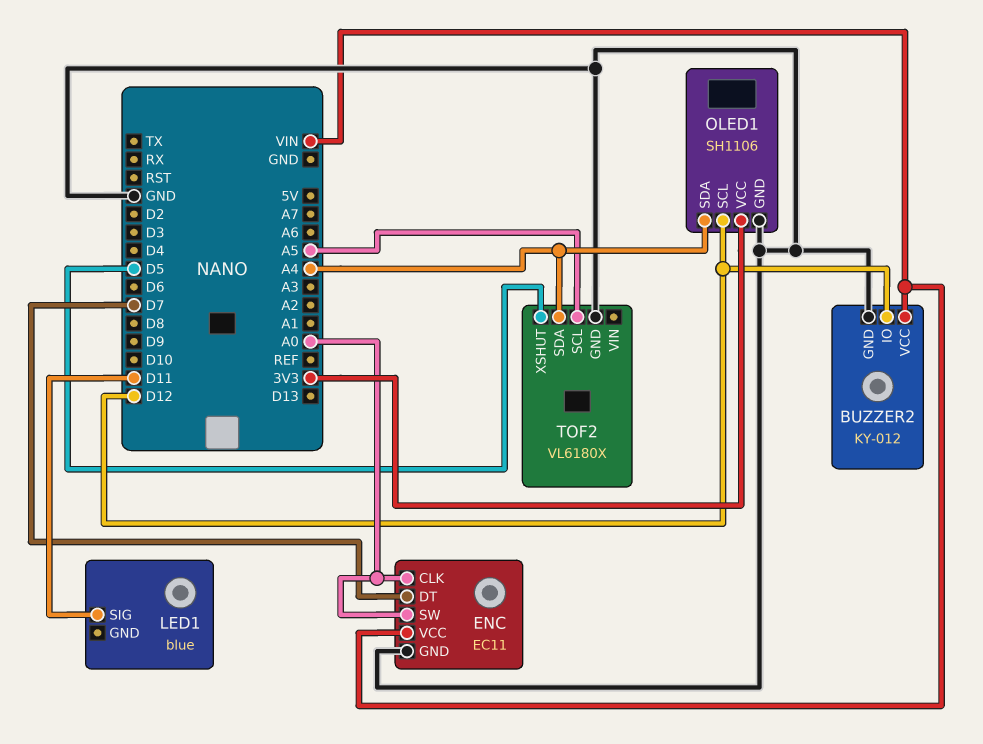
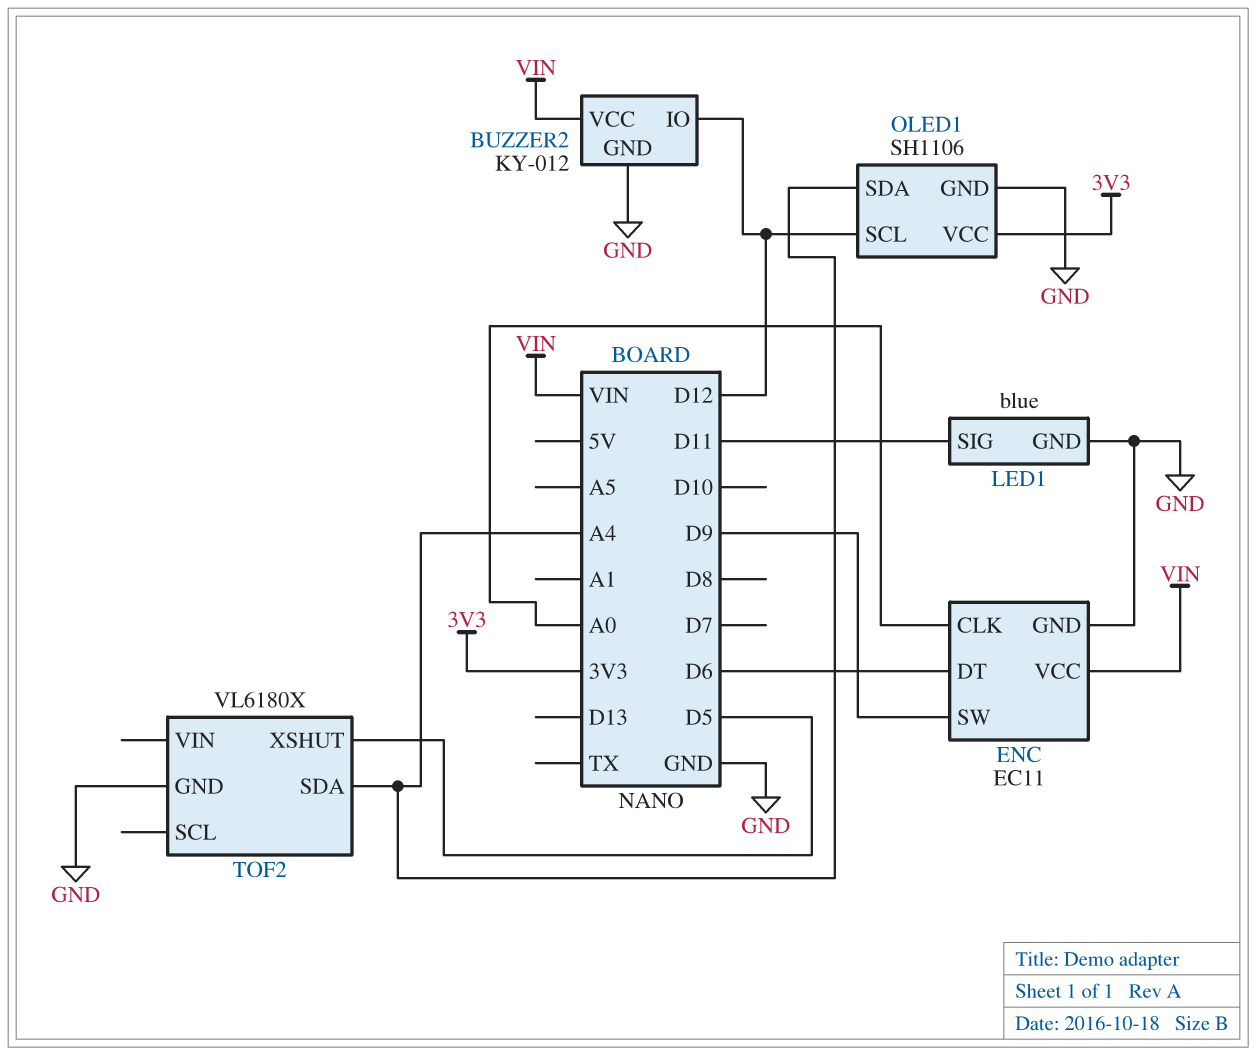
ENC pin DT: D7 -> D6
ENC pin SW: A0 -> D9
LED1 pin GND: none -> GND
TOF2 pin SCL: A5 -> none

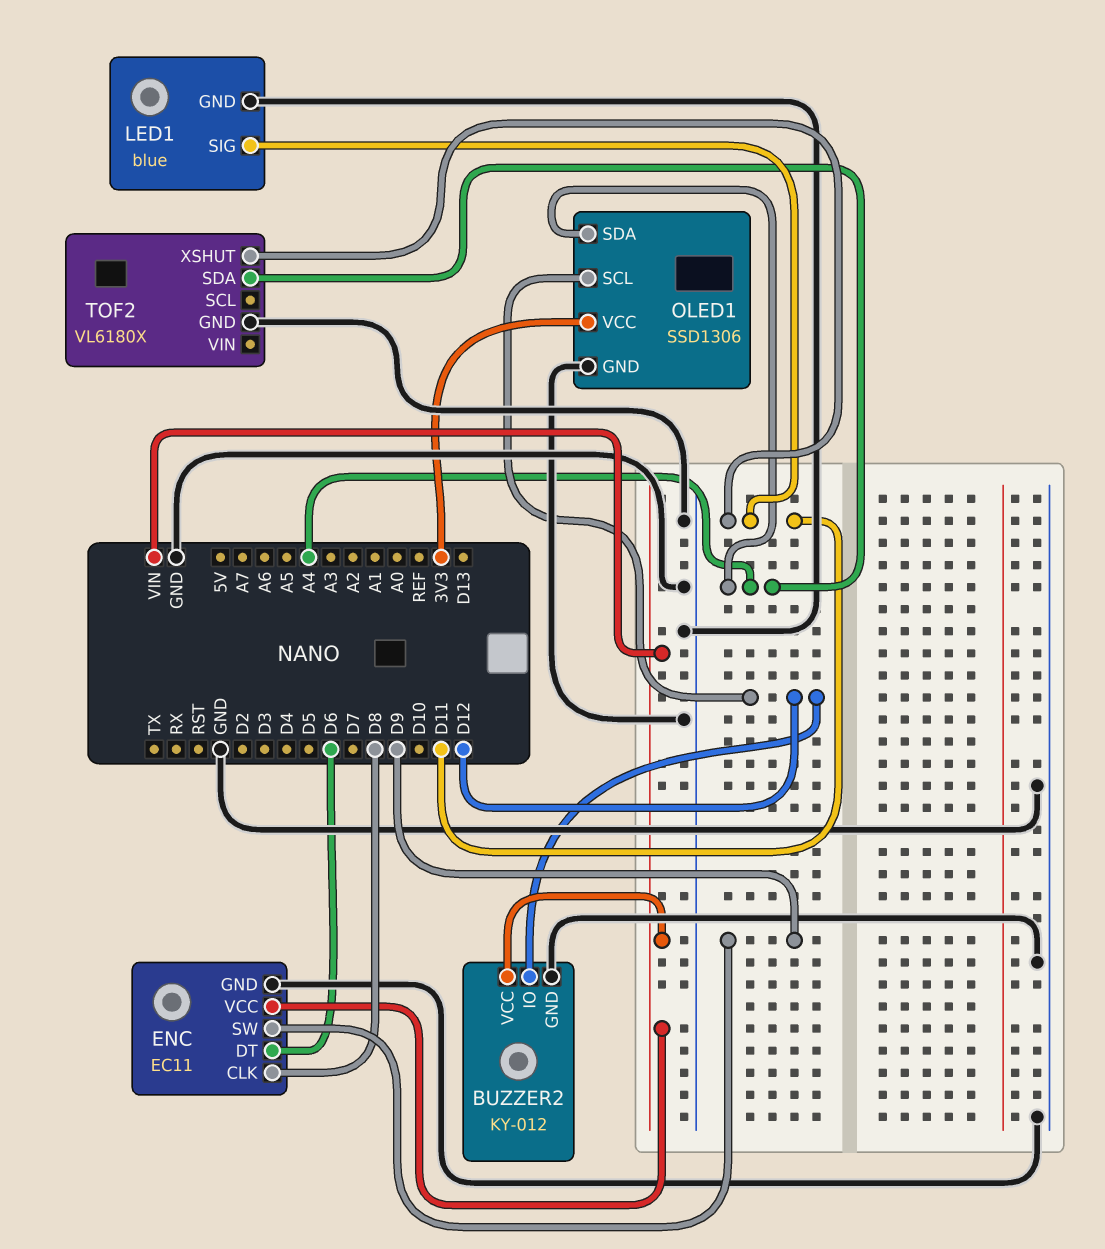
ENC pin CLK: A0 -> D8
OLED1: SH1106 -> SSD1306
TOF2 pin XSHUT: D5 -> D11

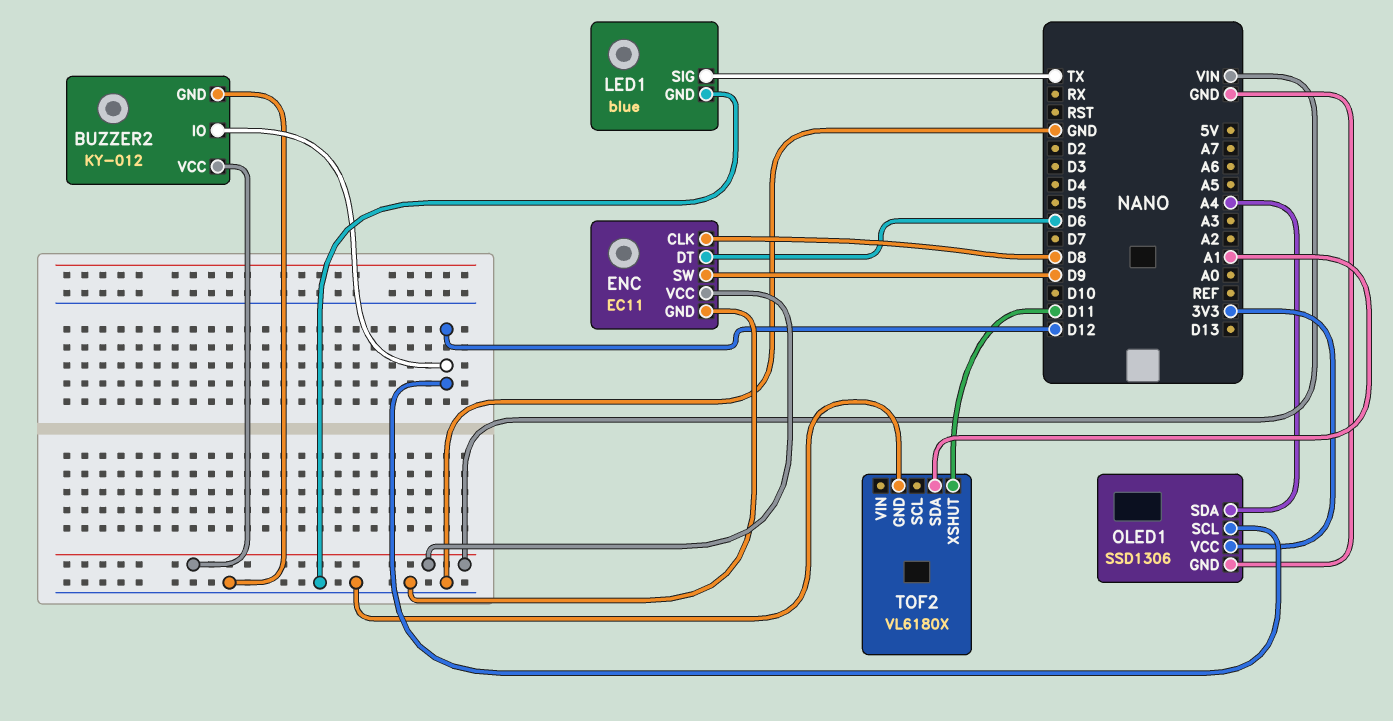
LED1 pin SIG: D11 -> TX
TOF2 pin SDA: A4 -> A1

